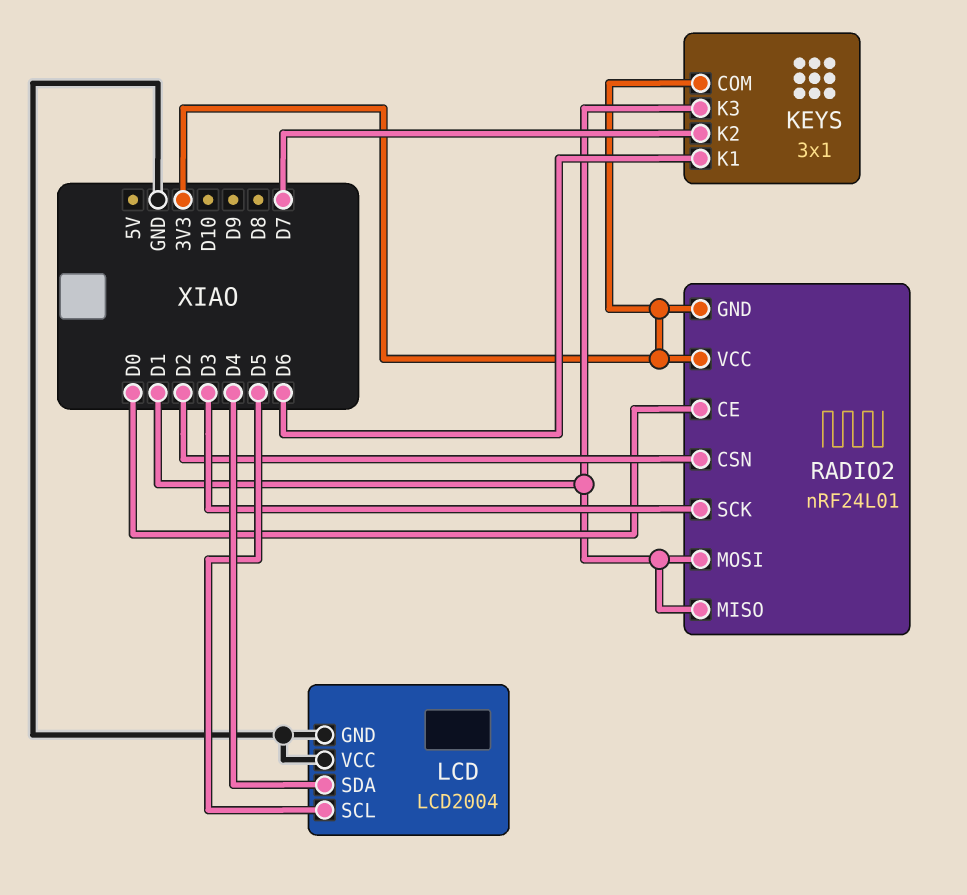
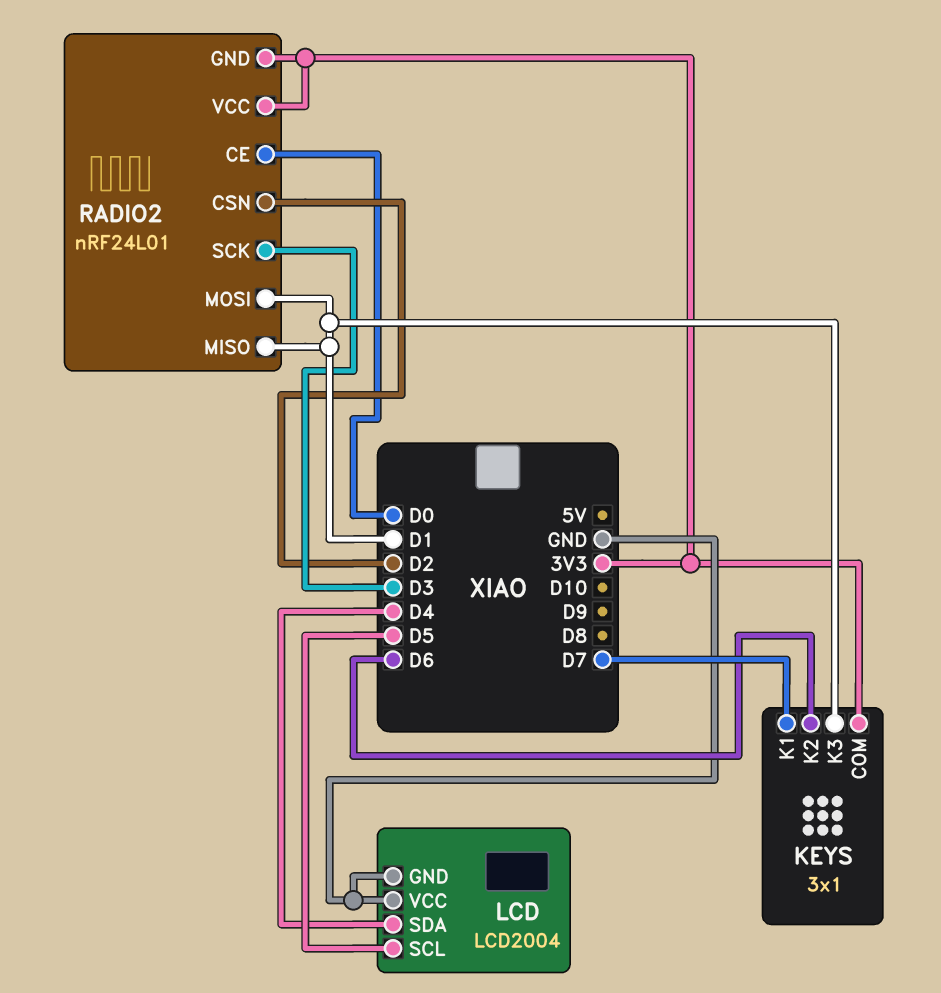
KEYS pin K1: D6 -> D7
KEYS pin K2: D7 -> D6

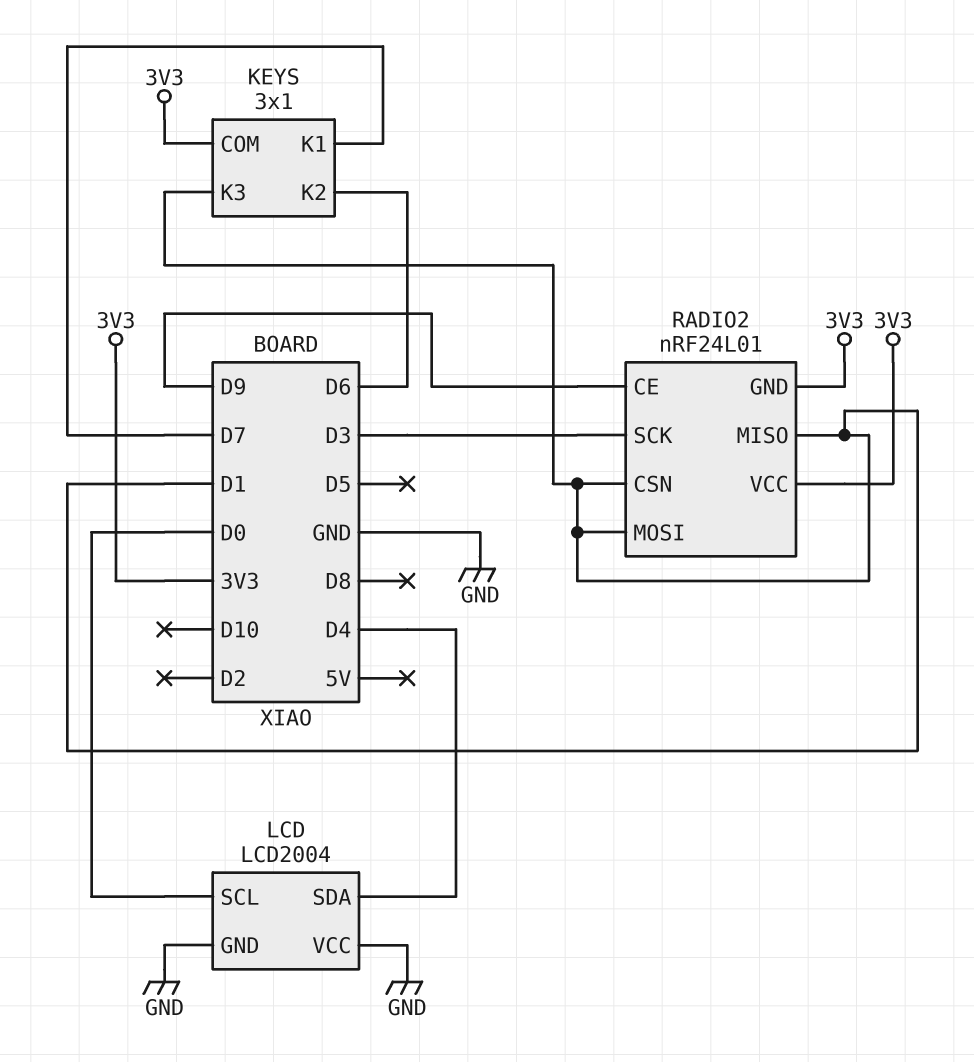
LCD pin SCL: D5 -> D0
RADIO2 pin CE: D0 -> D9
RADIO2 pin CSN: D2 -> D1

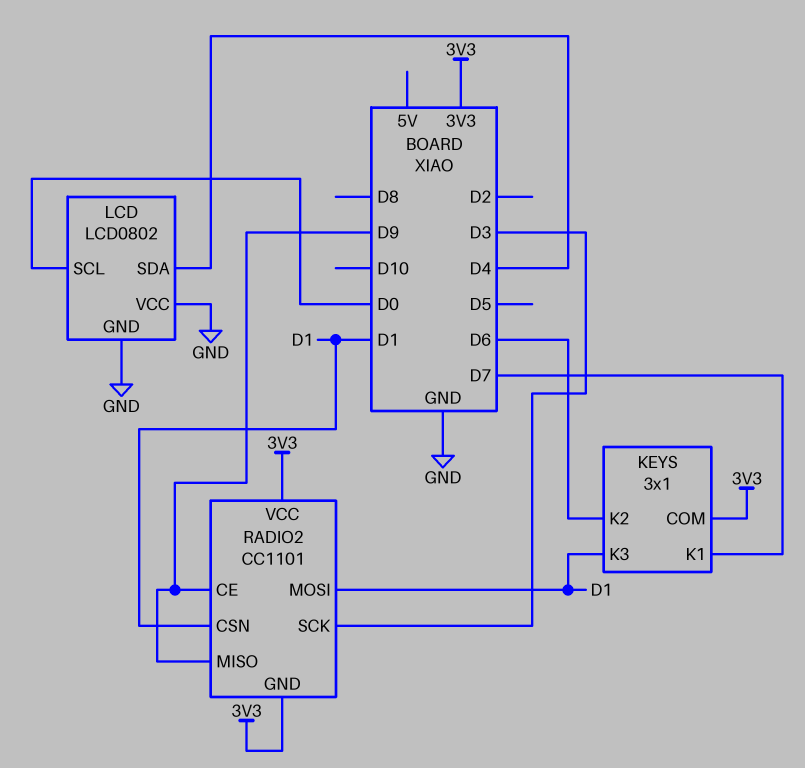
LCD: LCD2004 -> LCD0802
RADIO2: nRF24L01 -> CC1101
RADIO2 pin MISO: D1 -> D9

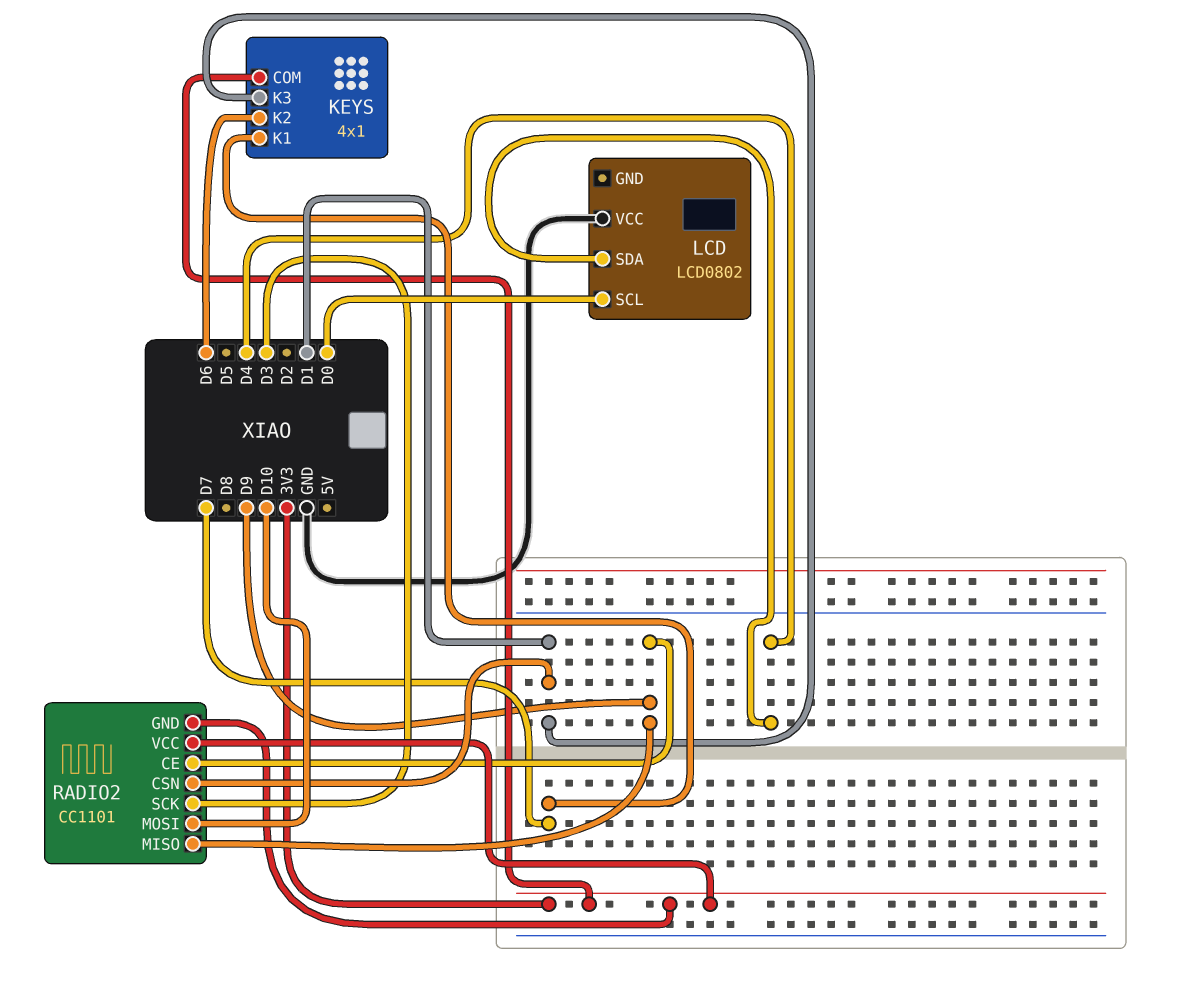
KEYS: 3x1 -> 4x1
LCD pin GND: GND -> none
RADIO2 pin MOSI: D1 -> D10

